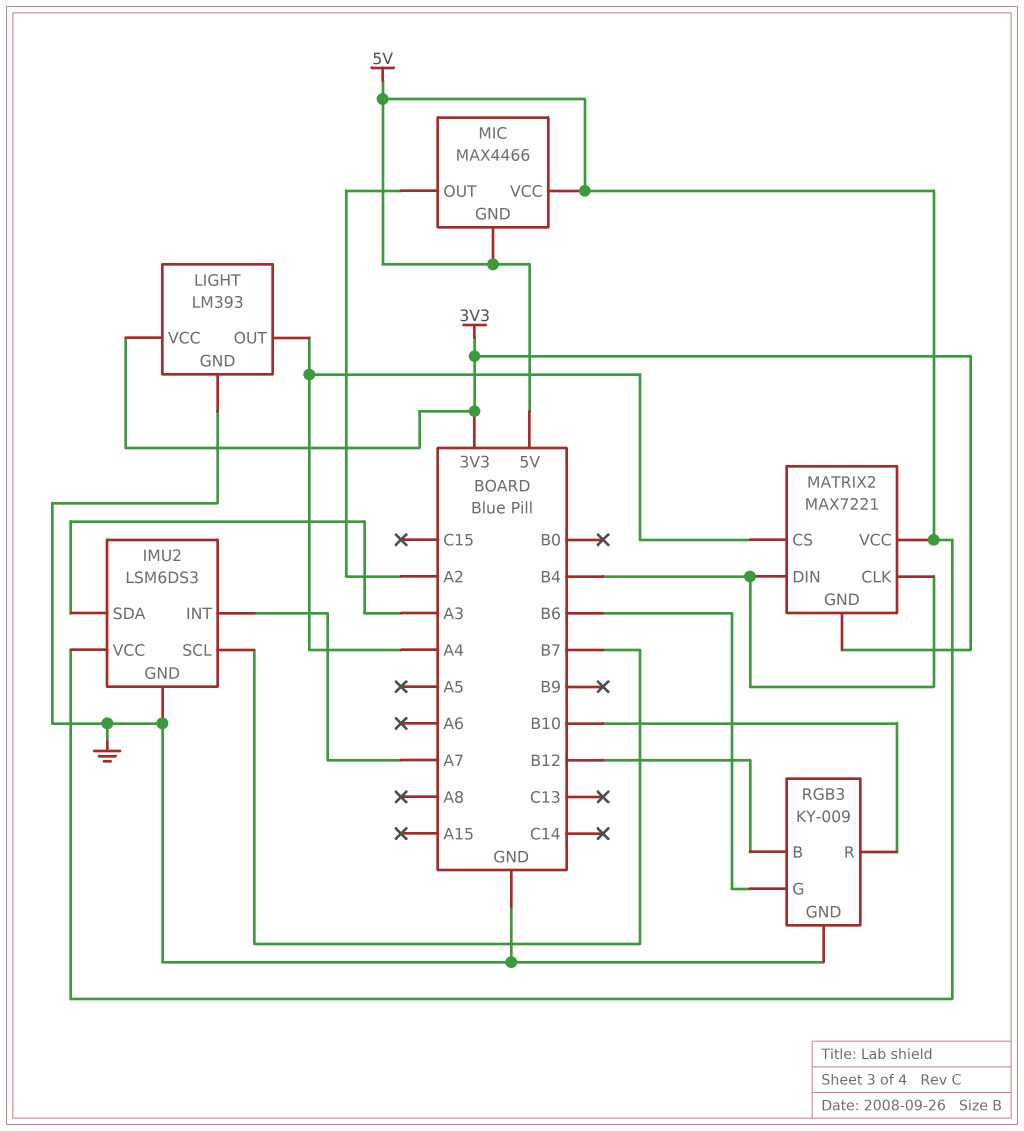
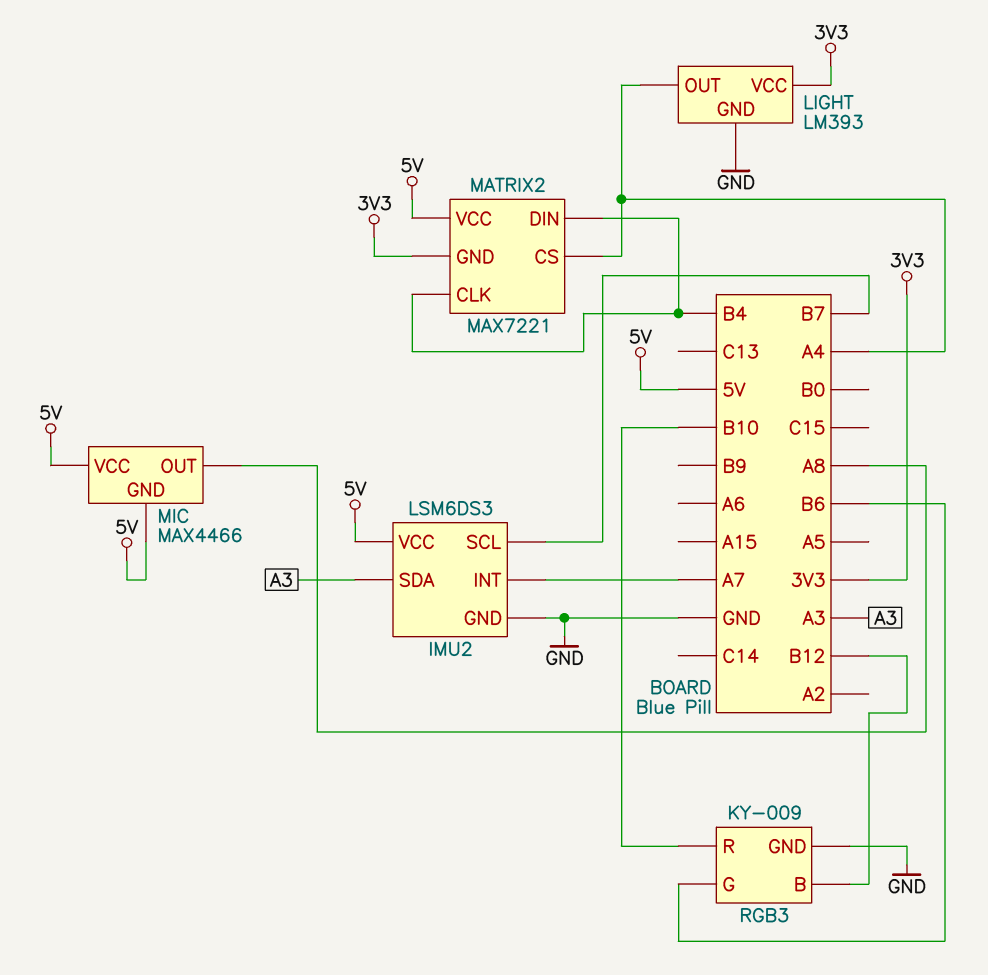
MIC pin OUT: A2 -> A8

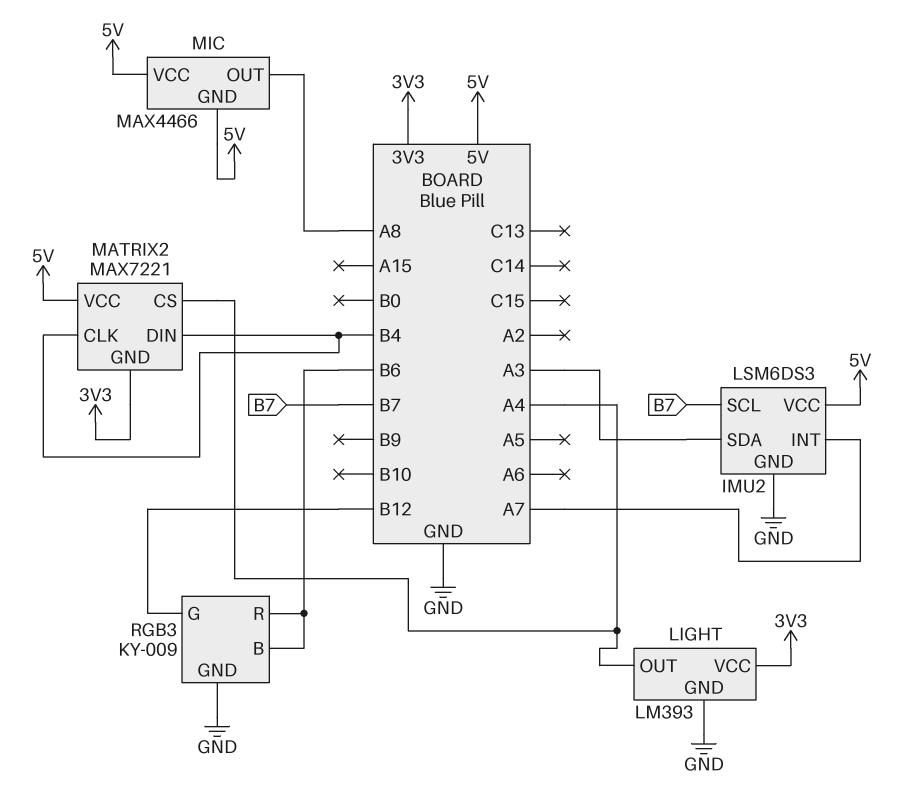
RGB3 pin B: B12 -> B6
RGB3 pin G: B6 -> B12
RGB3 pin R: B10 -> B6

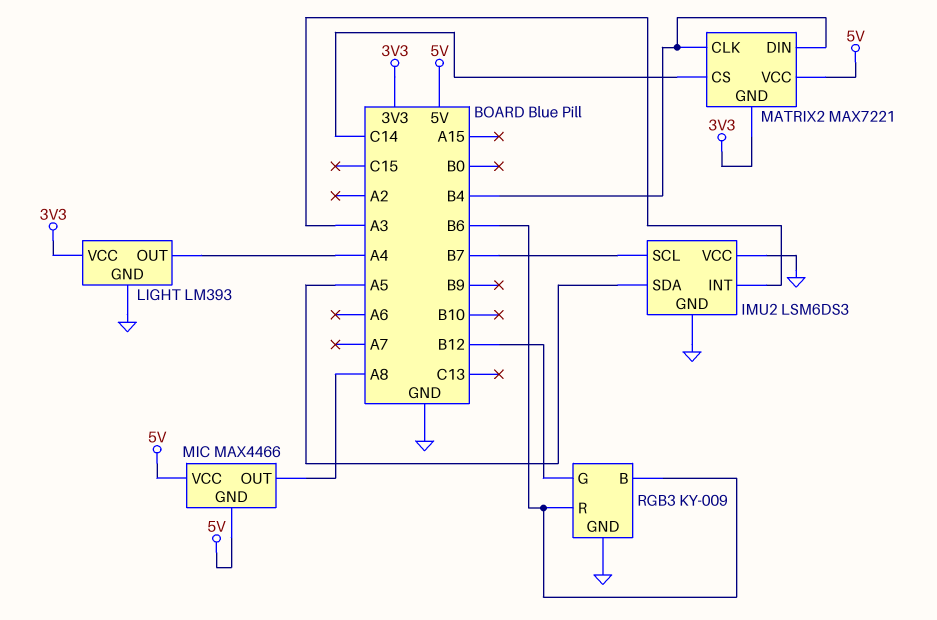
IMU2 pin INT: A7 -> A3
IMU2 pin SDA: A3 -> A5
IMU2 pin VCC: 5V -> GND
MATRIX2 pin CS: A4 -> C14

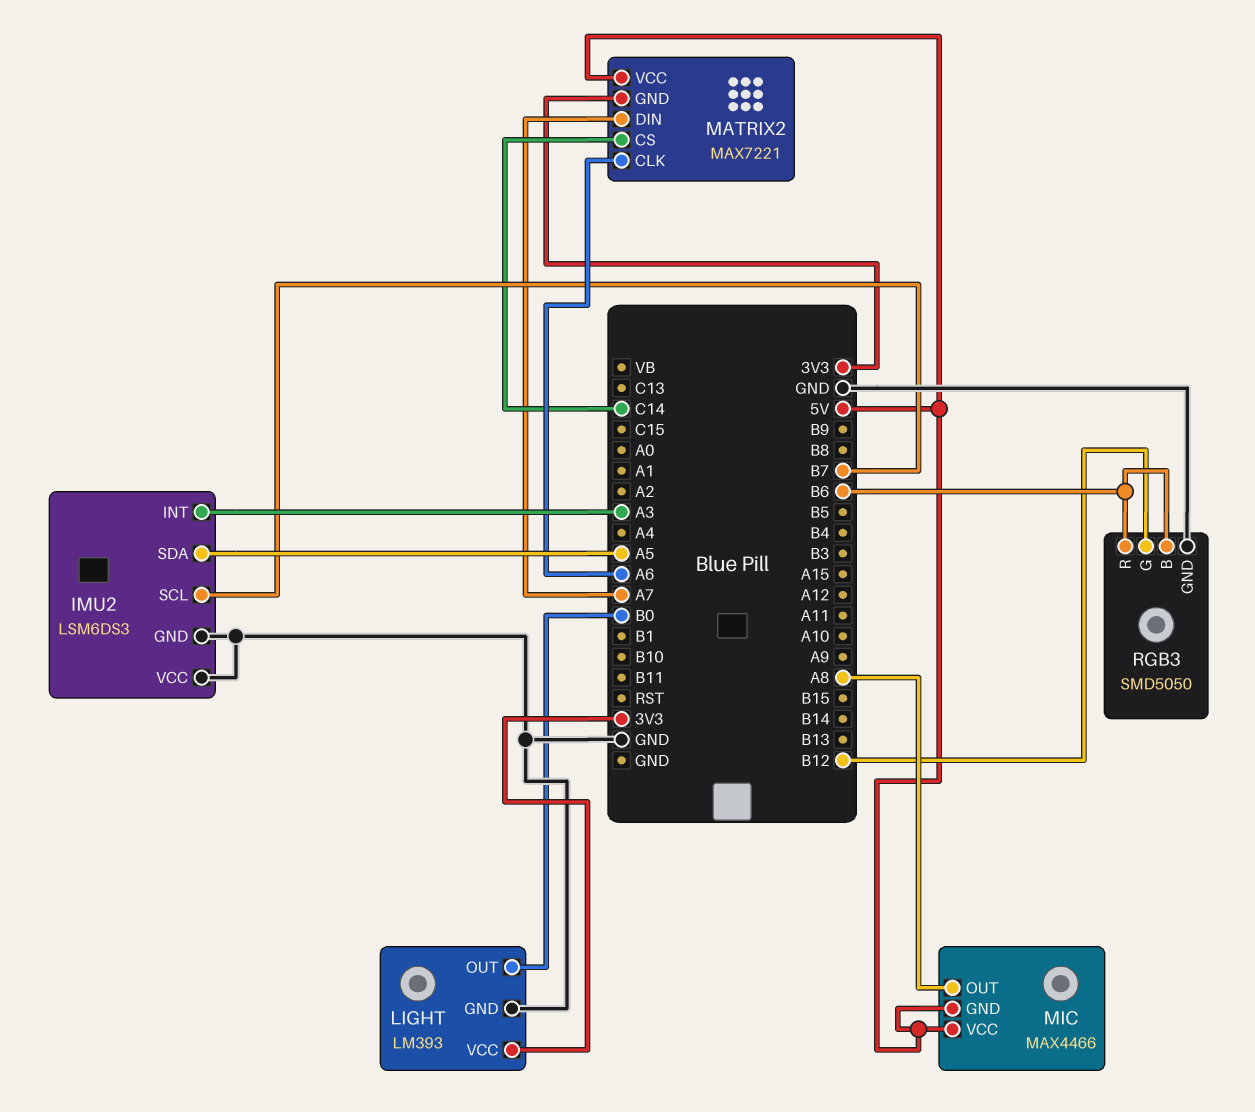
LIGHT pin OUT: A4 -> B0
MATRIX2 pin CLK: B4 -> A6
MATRIX2 pin DIN: B4 -> A7
RGB3: KY-009 -> SMD5050

